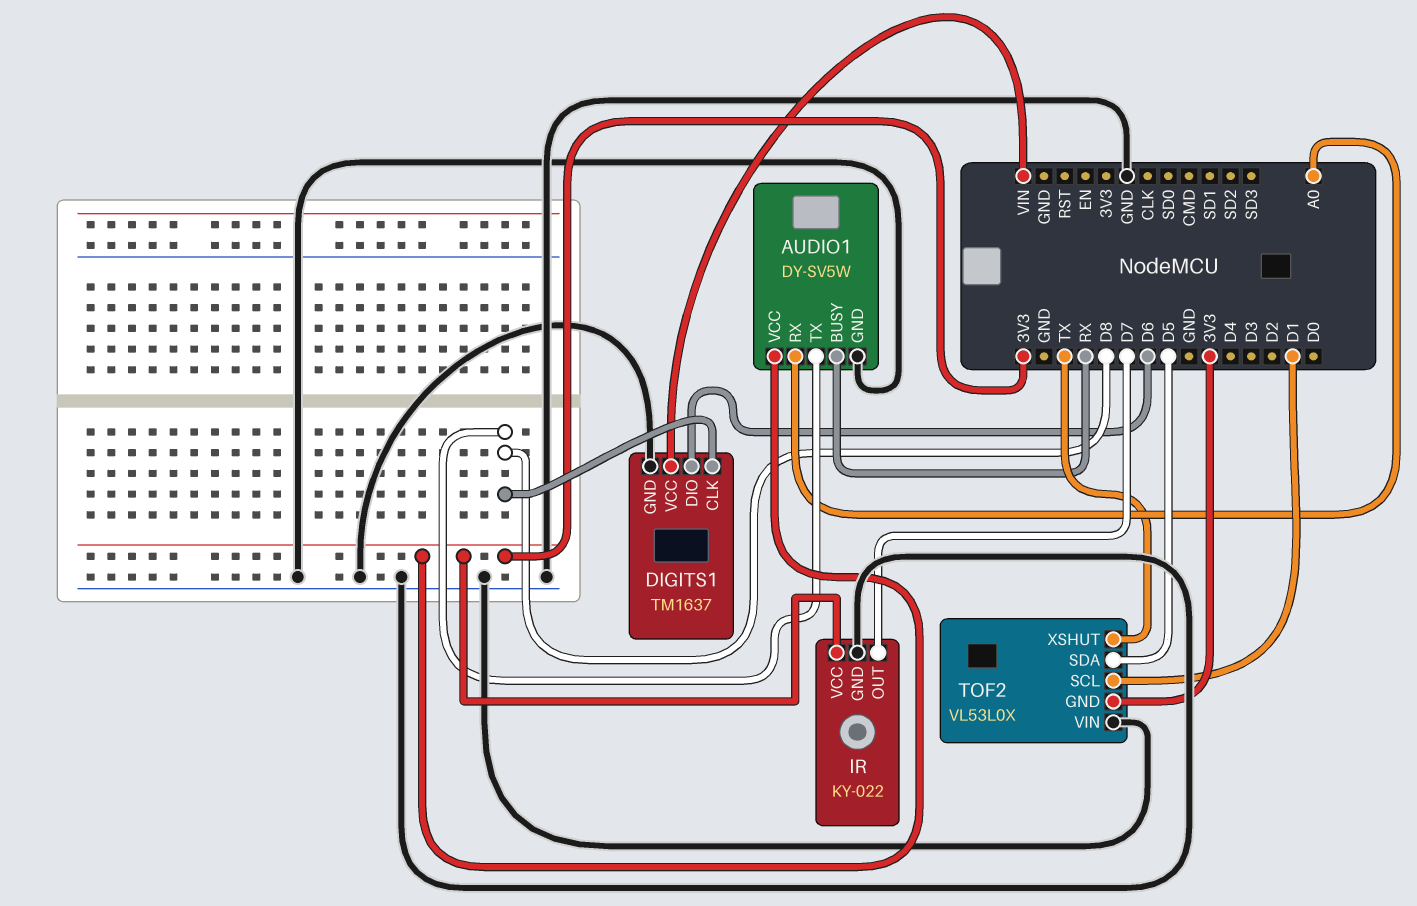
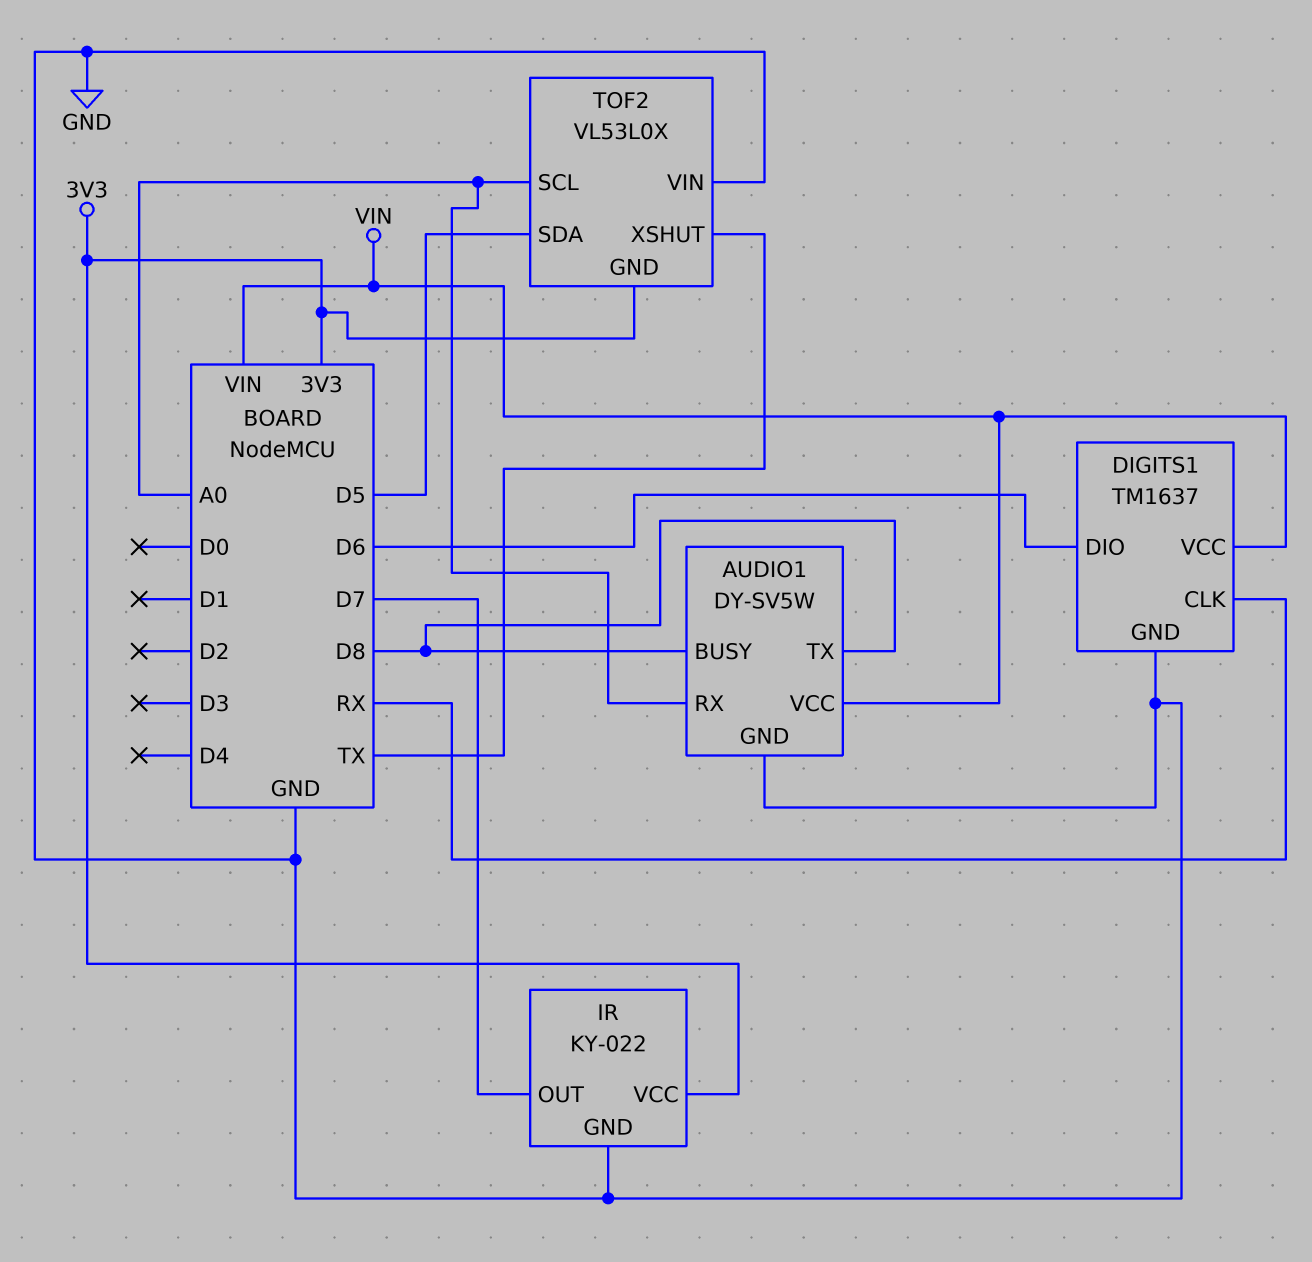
AUDIO1 pin BUSY: RX -> D8
AUDIO1 pin VCC: 3V3 -> VIN
DIGITS1 pin CLK: D8 -> RX
TOF2 pin SCL: D1 -> A0

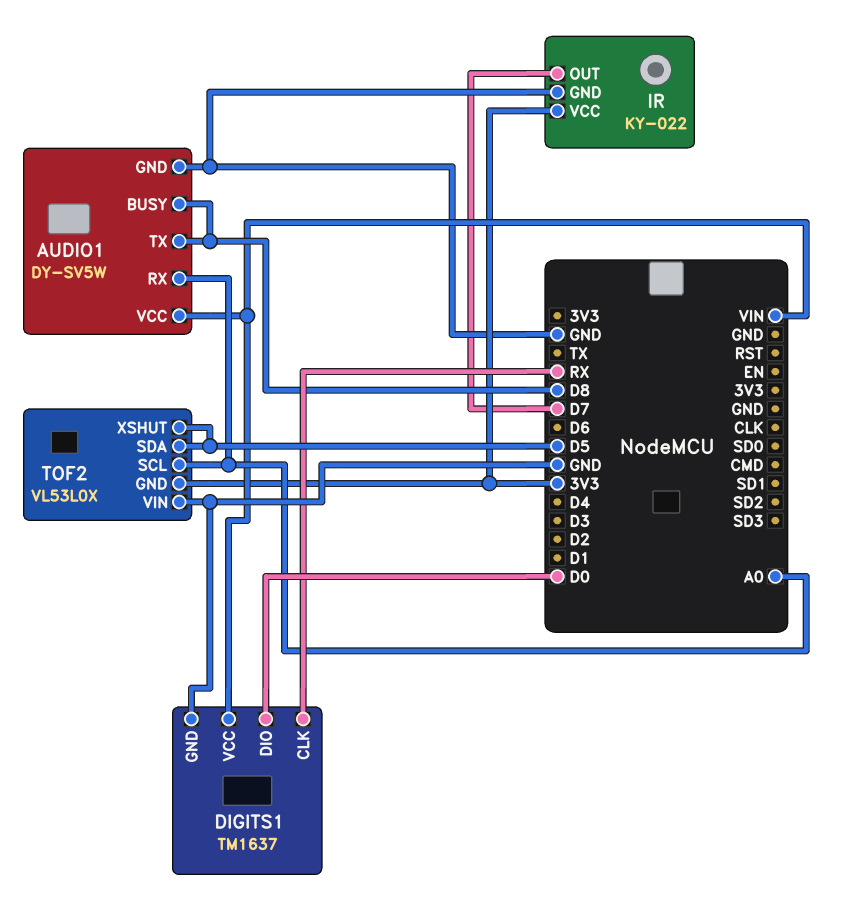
DIGITS1 pin DIO: D6 -> D0
TOF2 pin XSHUT: TX -> D5

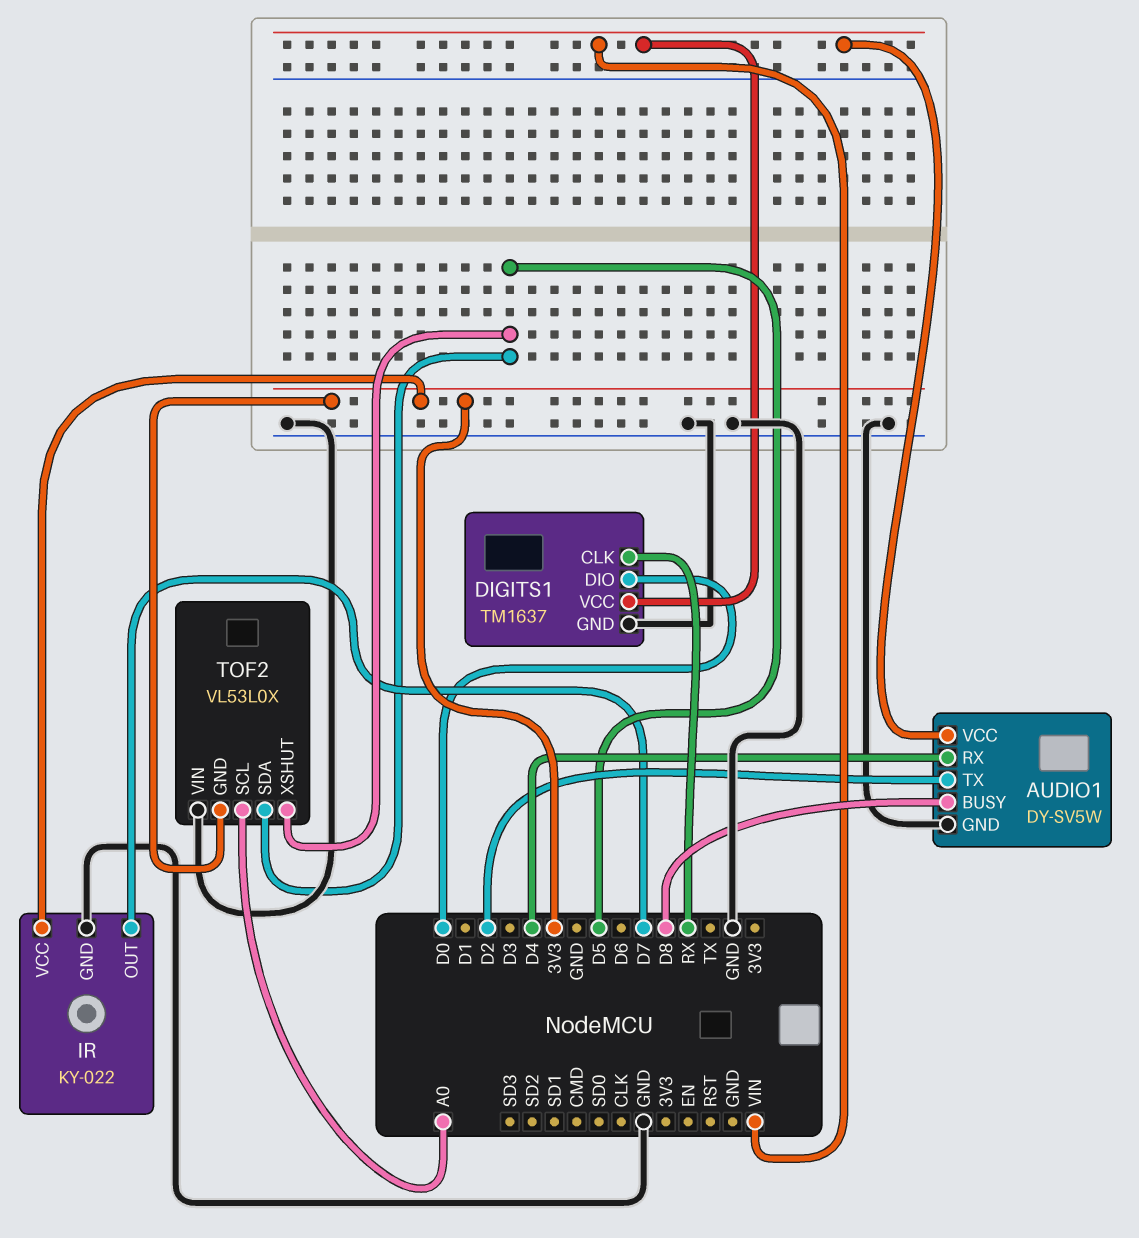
AUDIO1 pin RX: A0 -> D4
AUDIO1 pin TX: D8 -> D2

